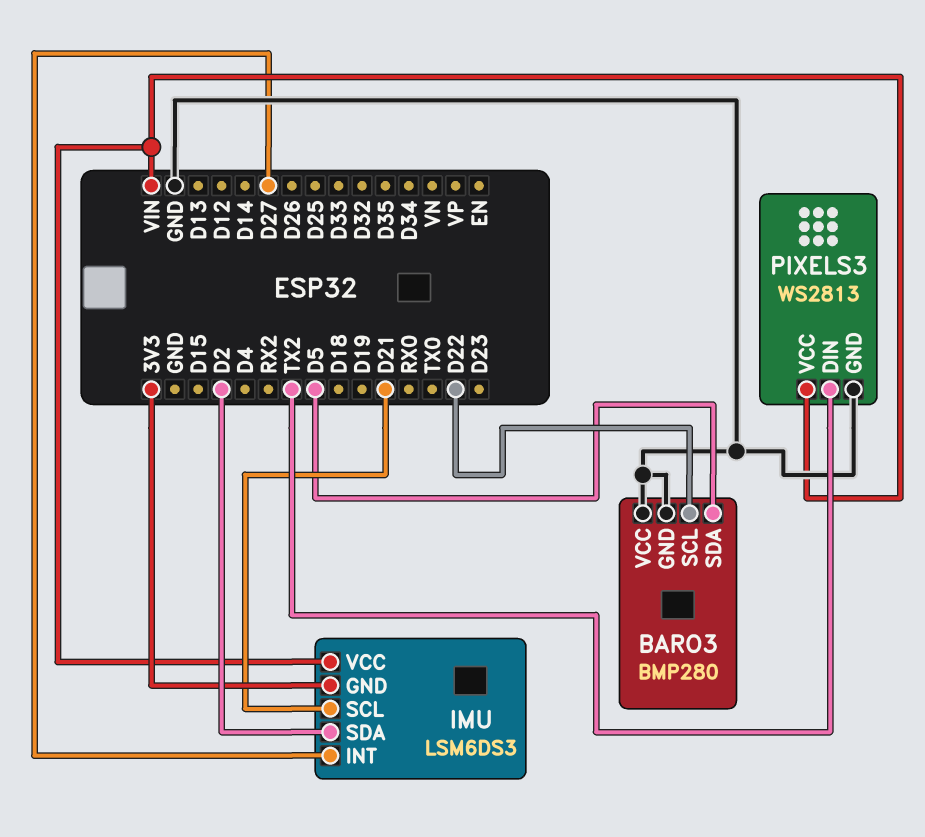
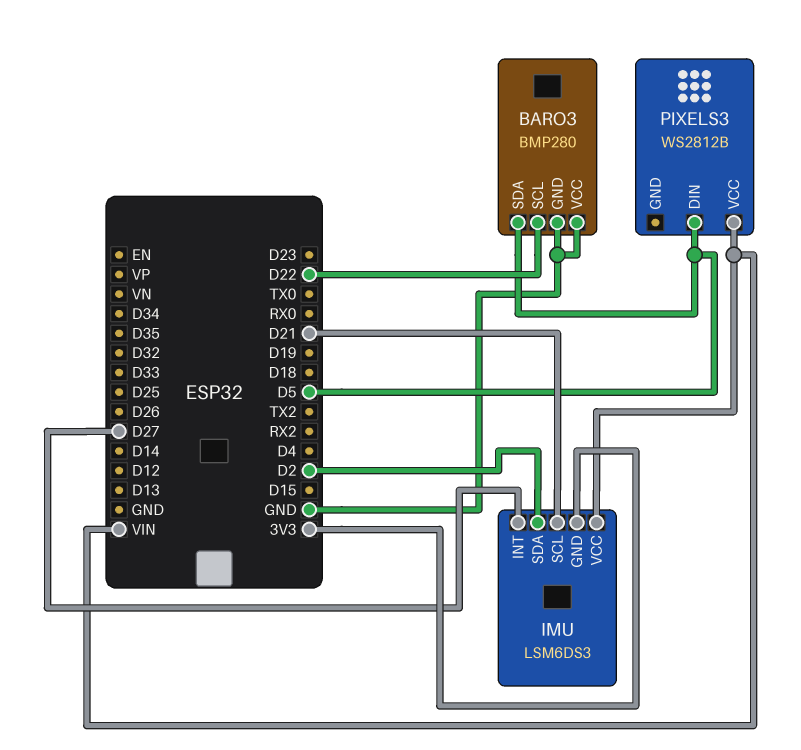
PIXELS3: WS2813 -> WS2812B
PIXELS3 pin DIN: TX2 -> D5
PIXELS3 pin GND: GND -> none

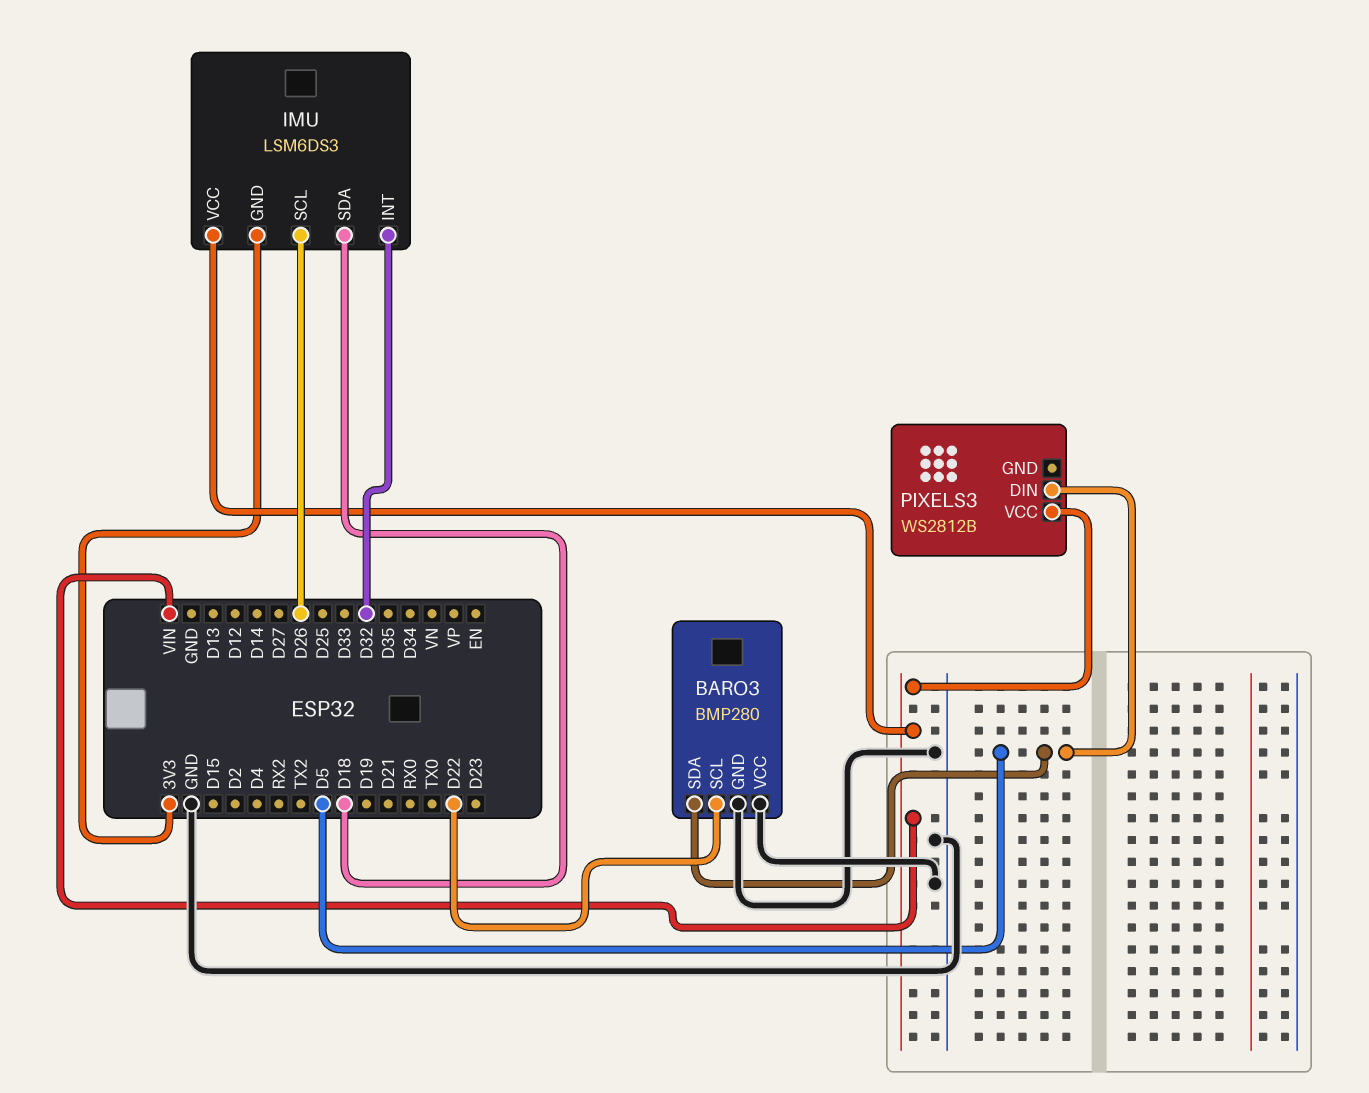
IMU pin INT: D27 -> D32
IMU pin SCL: D21 -> D26
IMU pin SDA: D2 -> D18

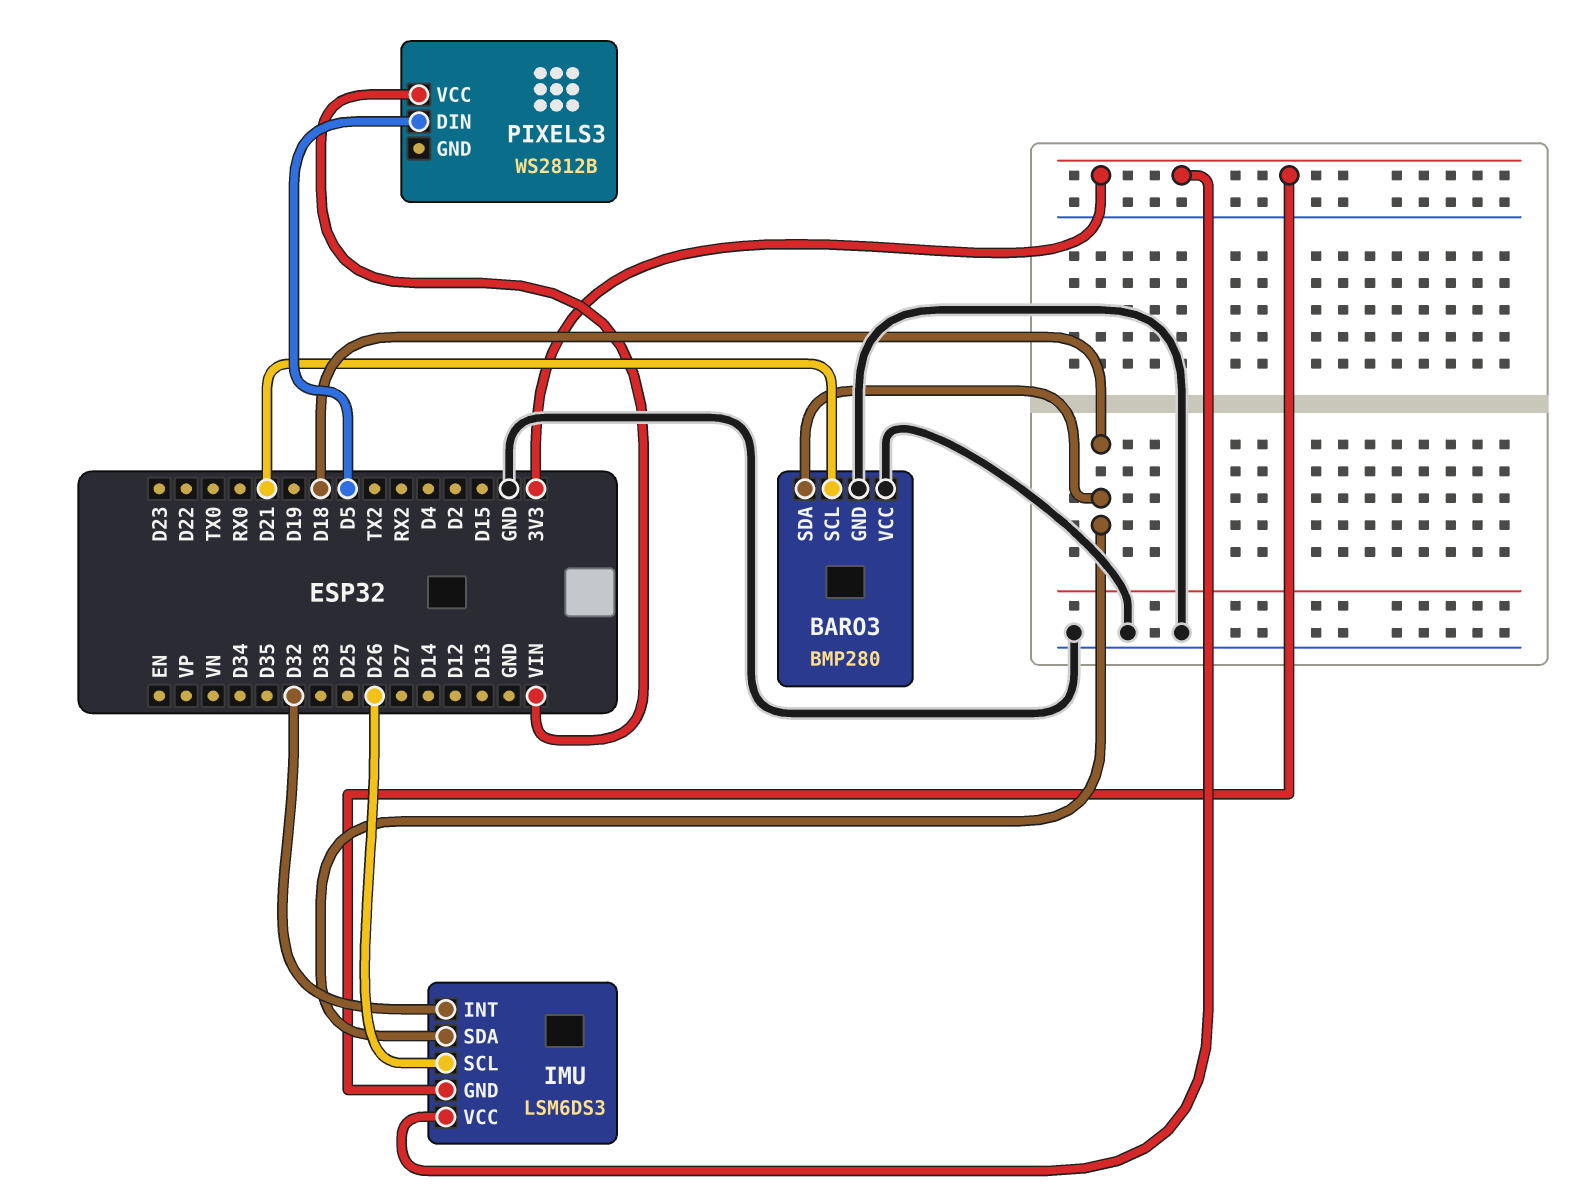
BARO3 pin SCL: D22 -> D21
BARO3 pin SDA: D5 -> D18
IMU pin VCC: VIN -> 3V3

